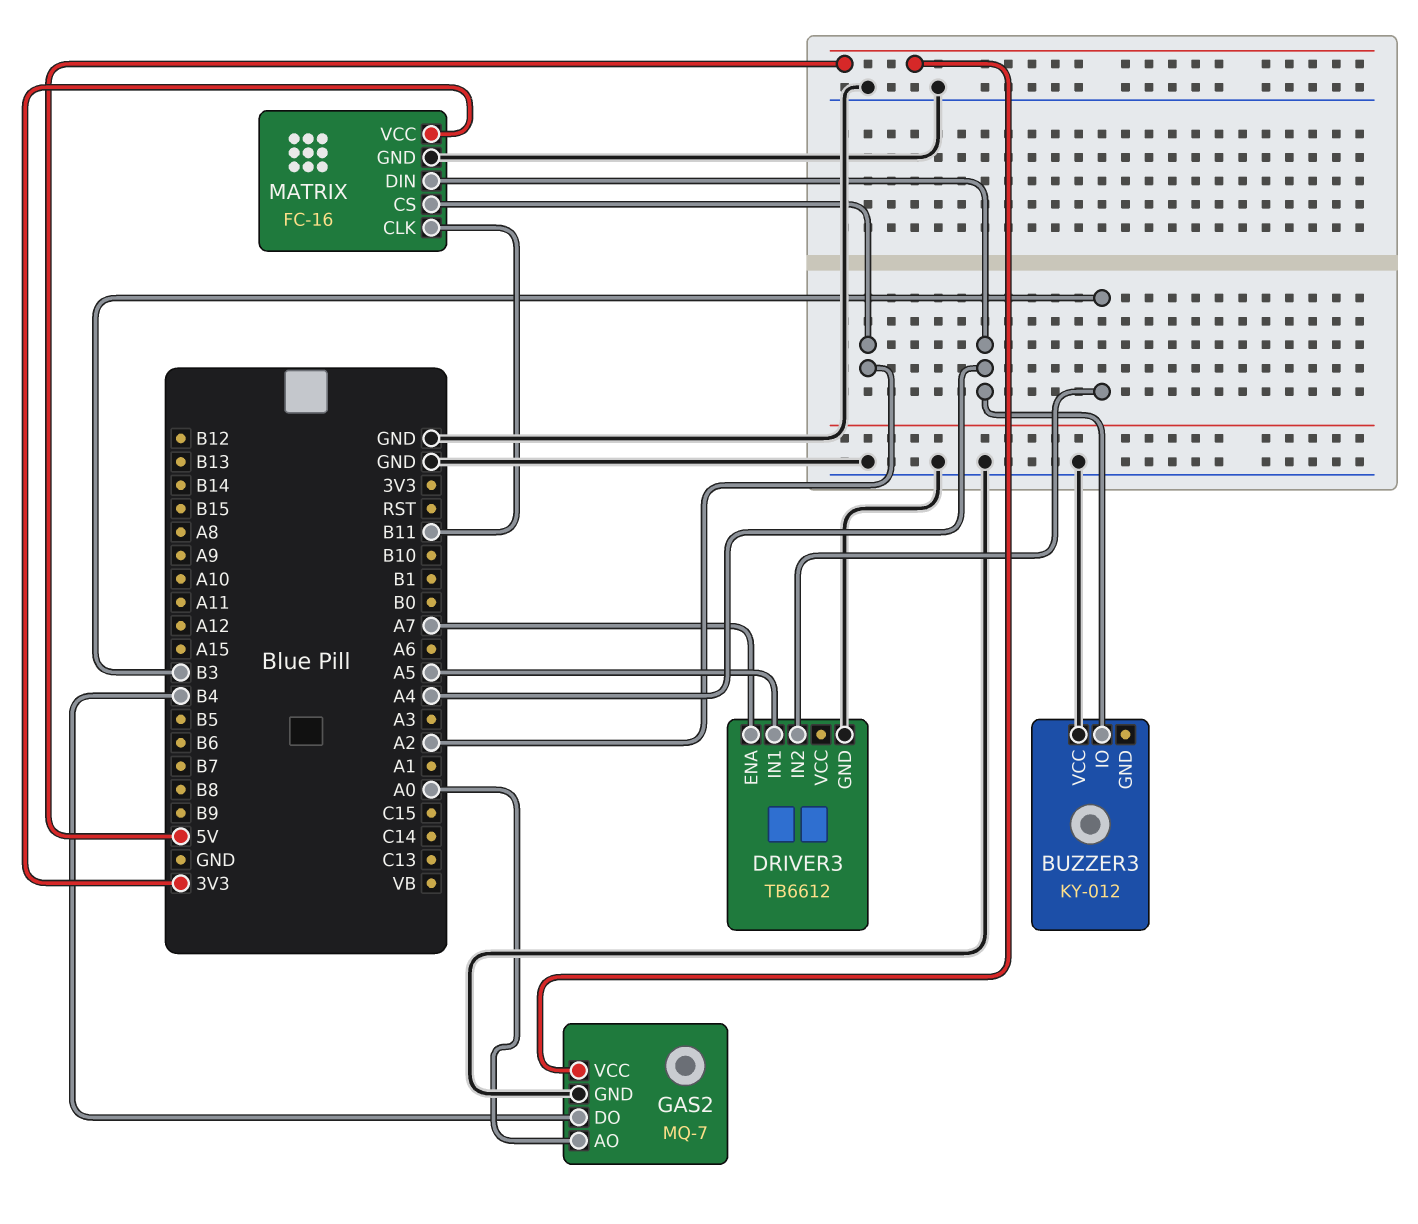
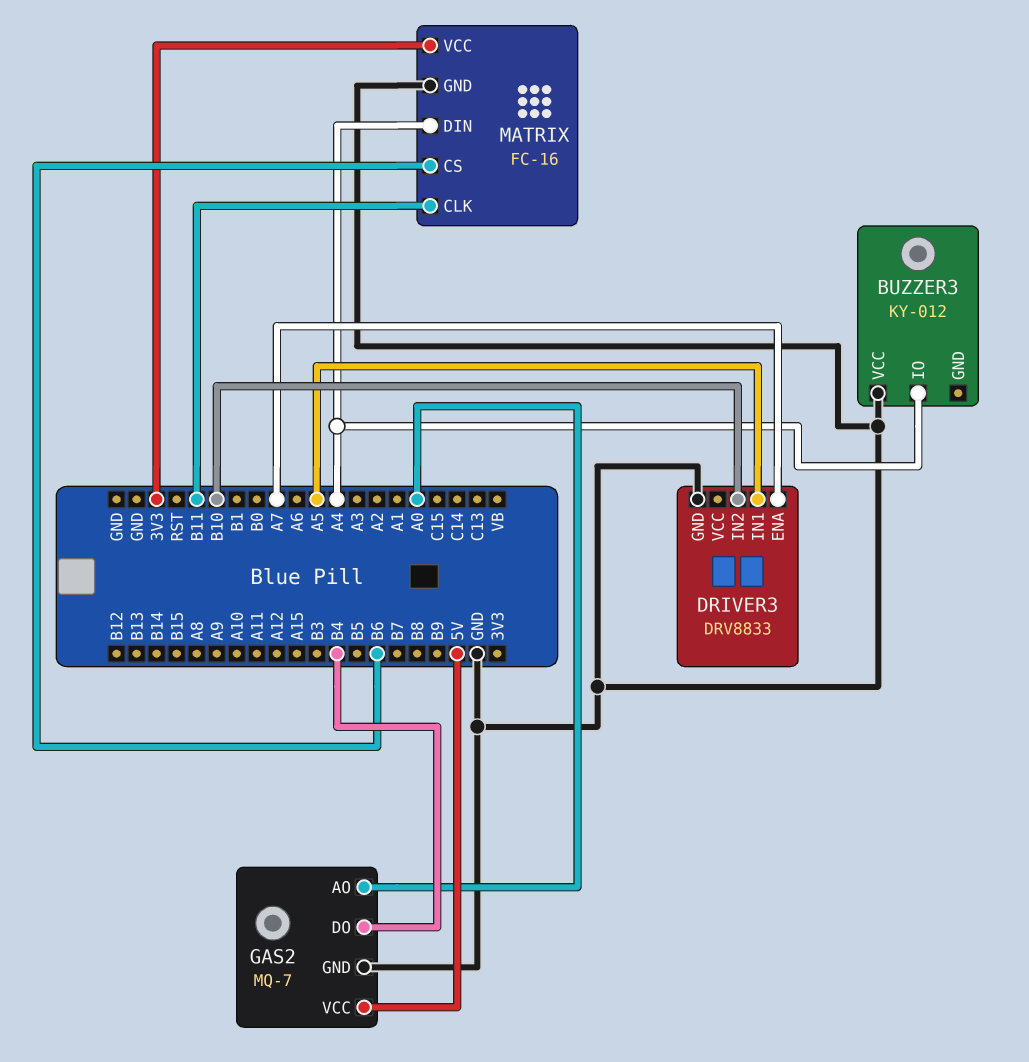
DRIVER3: TB6612 -> DRV8833
DRIVER3 pin IN2: B3 -> B10
MATRIX pin CS: A2 -> B6

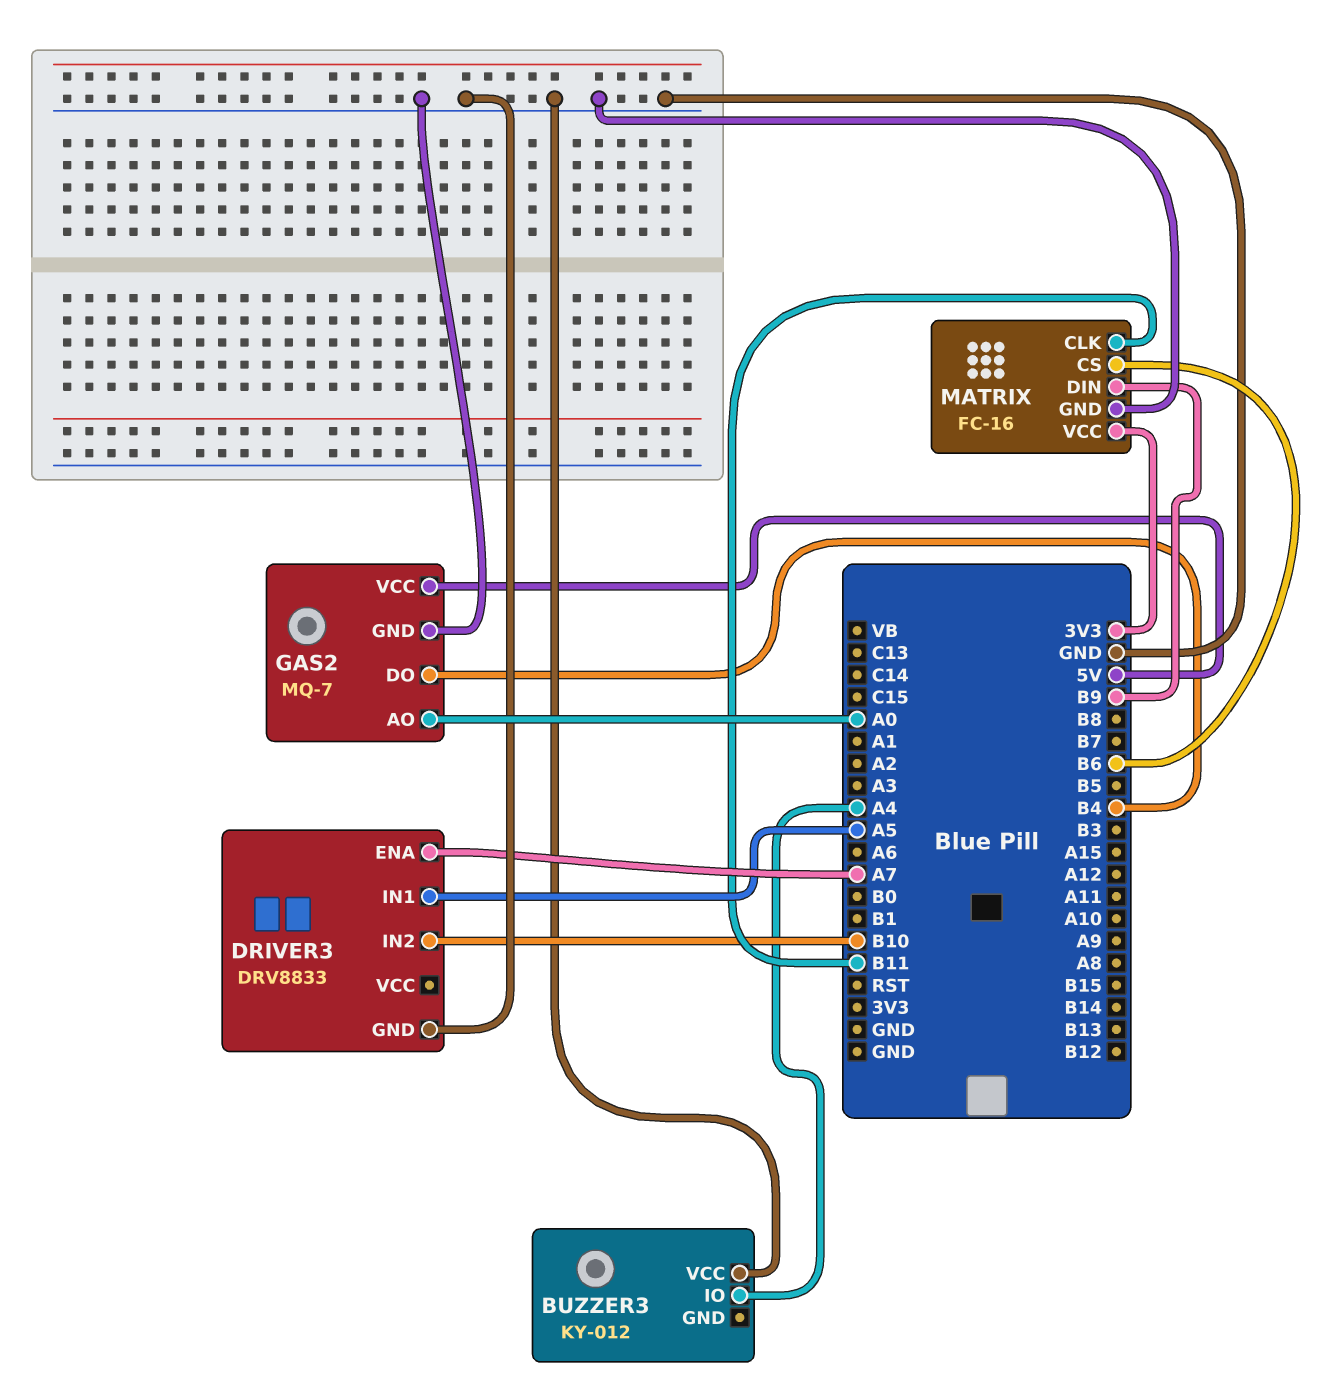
MATRIX pin DIN: A4 -> B9

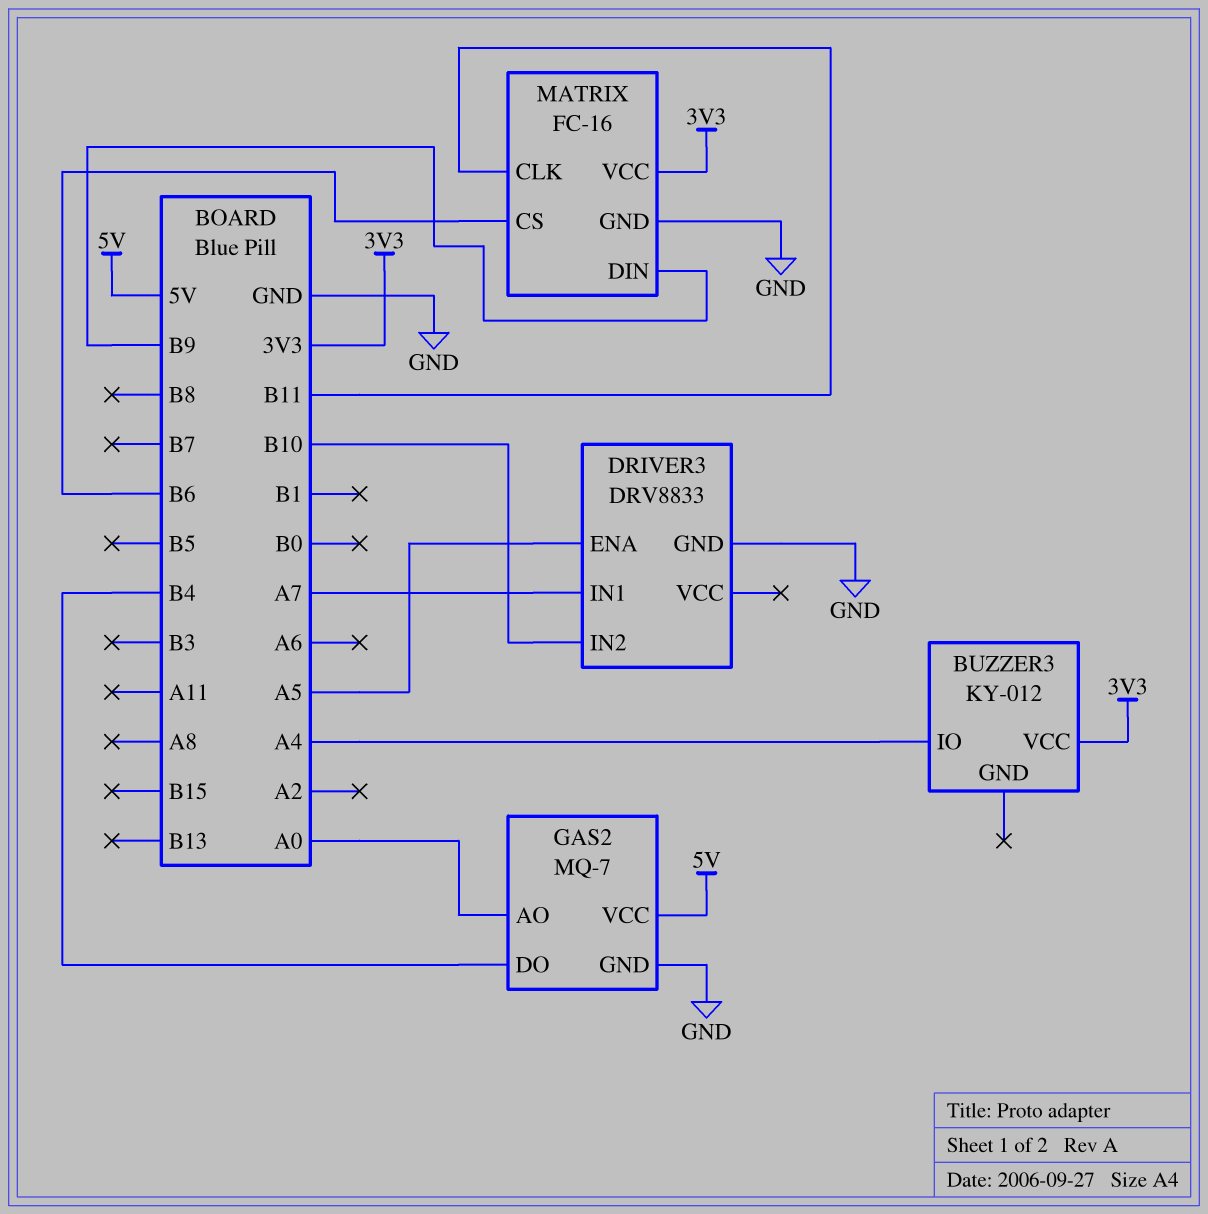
BUZZER3 pin VCC: GND -> 3V3
DRIVER3 pin ENA: A7 -> A5
DRIVER3 pin IN1: A5 -> A7

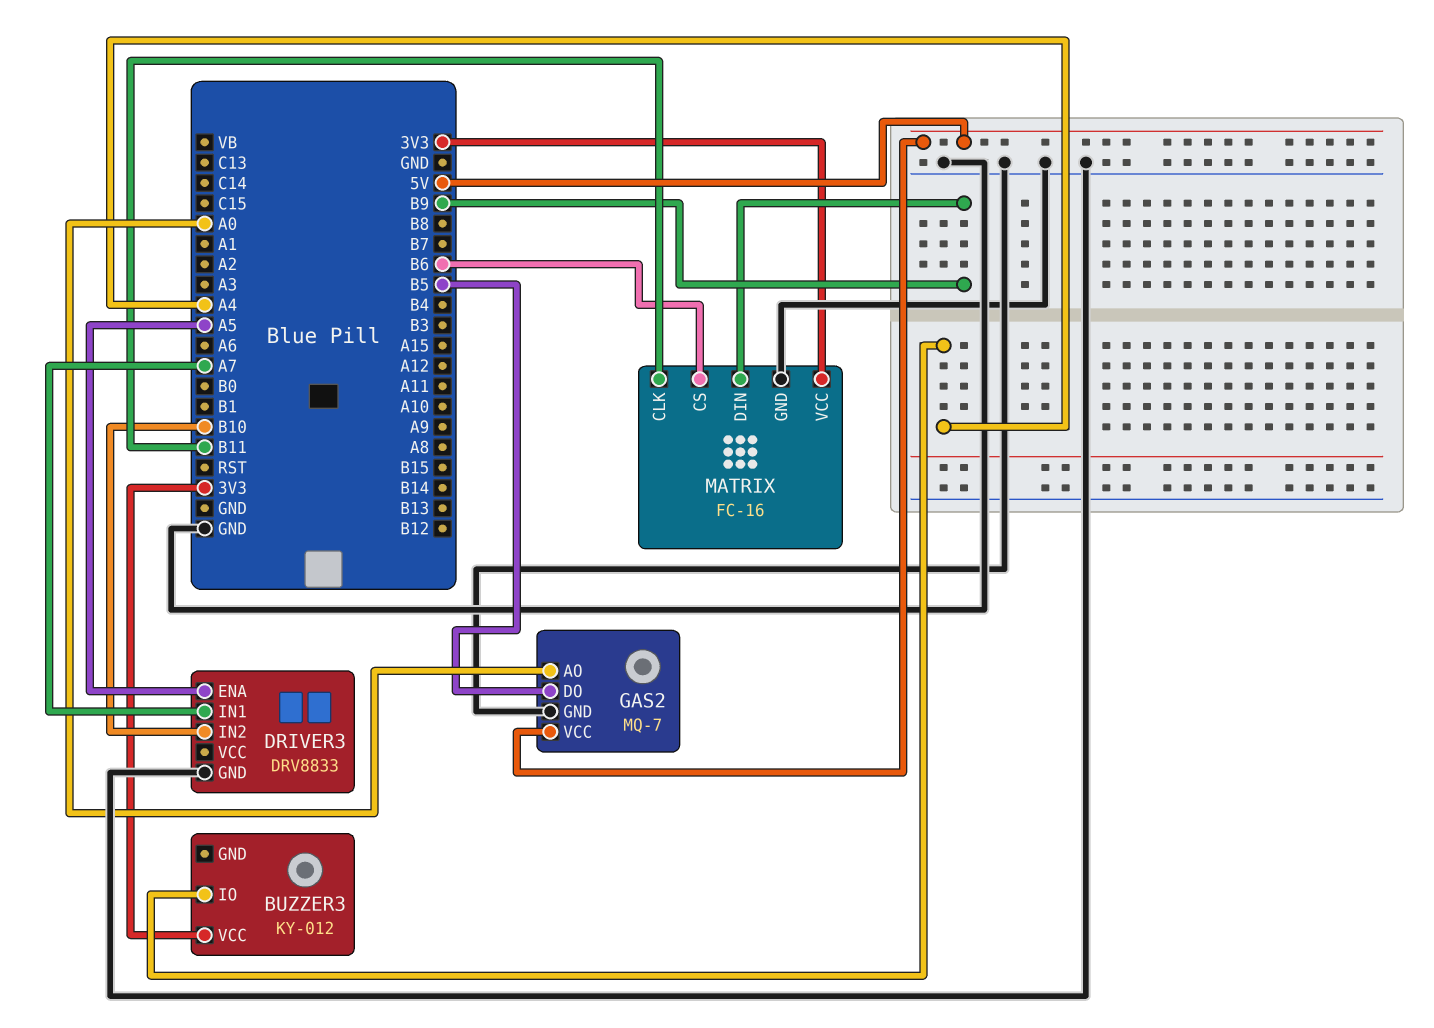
GAS2 pin DO: B4 -> B5

